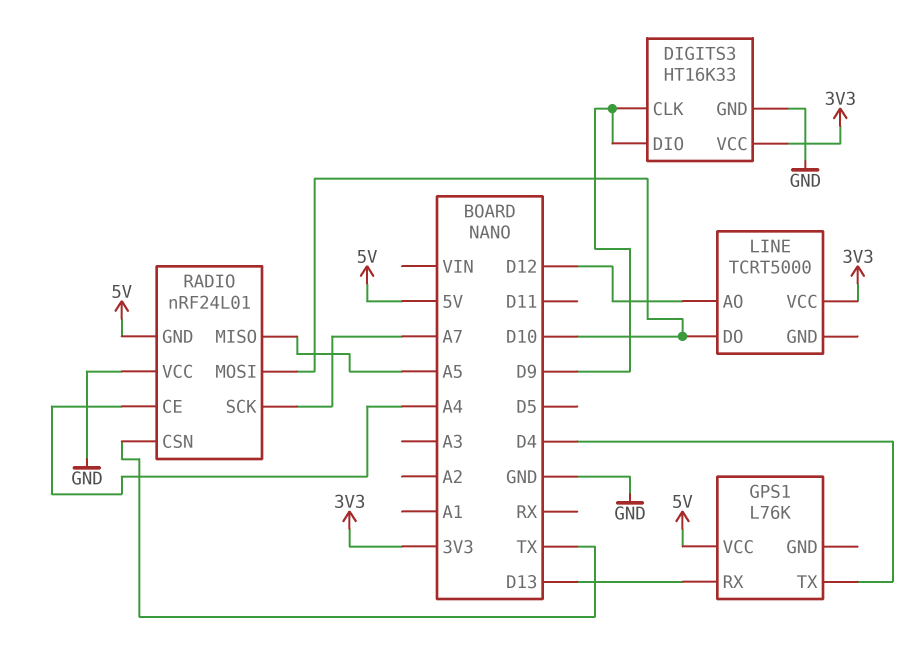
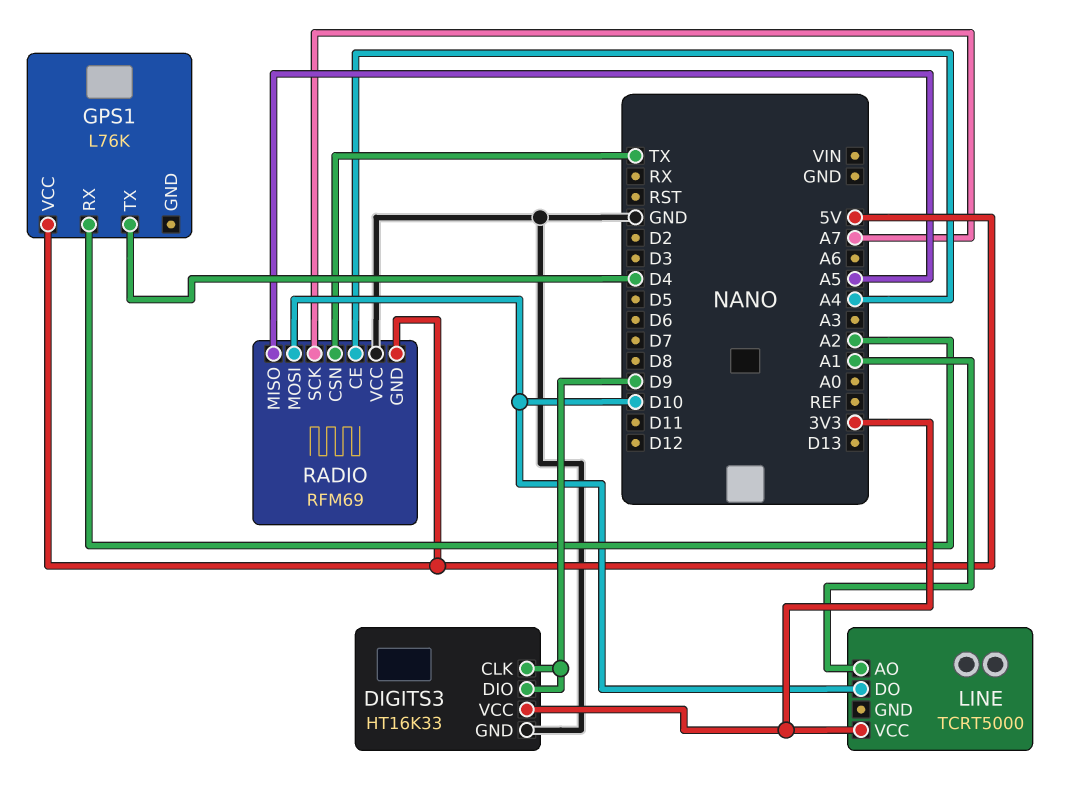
GPS1 pin RX: D13 -> A2
LINE pin AO: D12 -> A1
RADIO: nRF24L01 -> RFM69

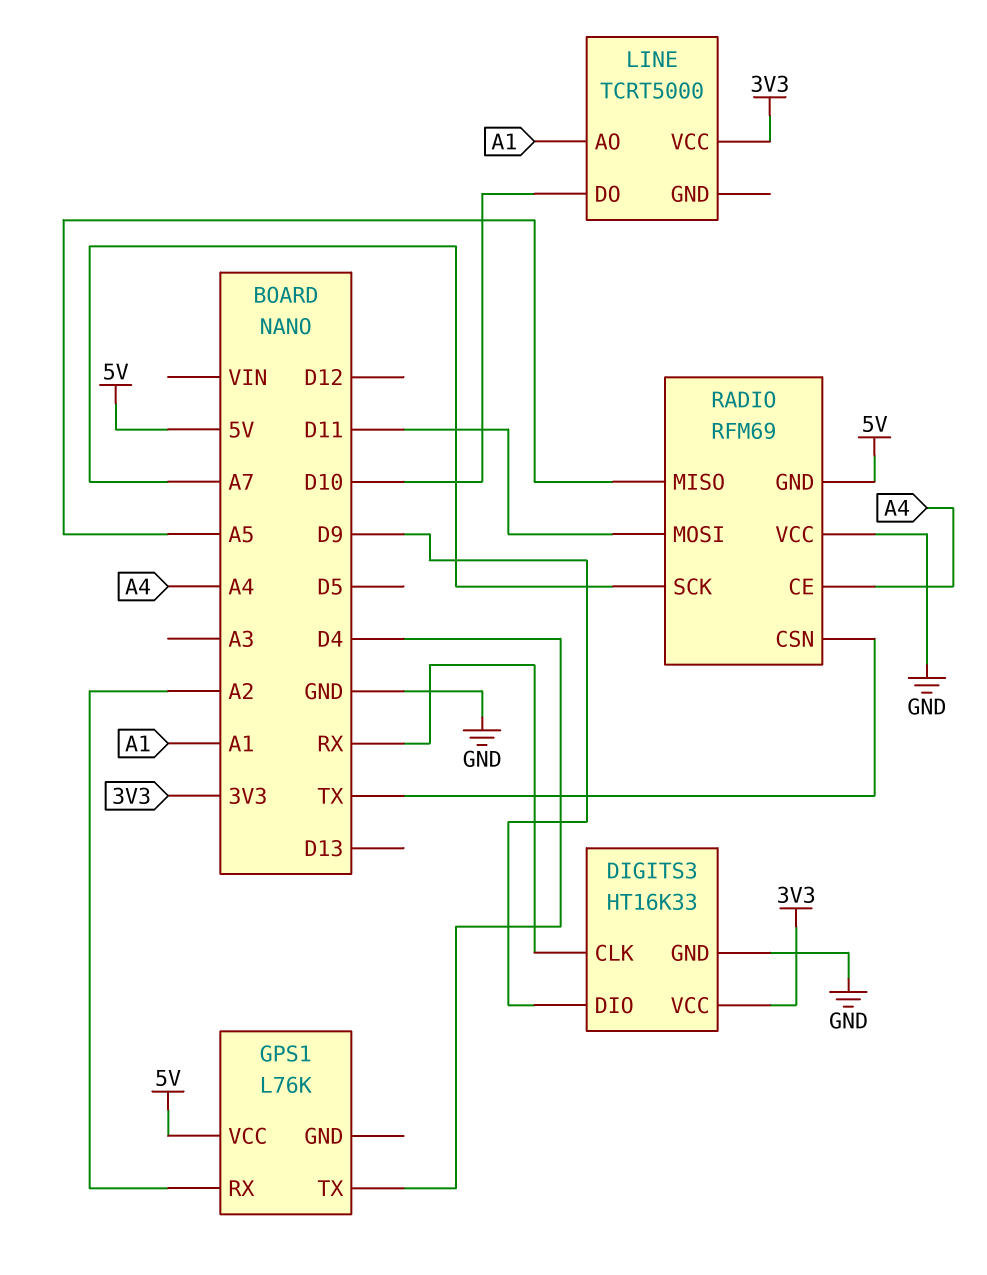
DIGITS3 pin CLK: D9 -> RX
RADIO pin MOSI: D10 -> D11

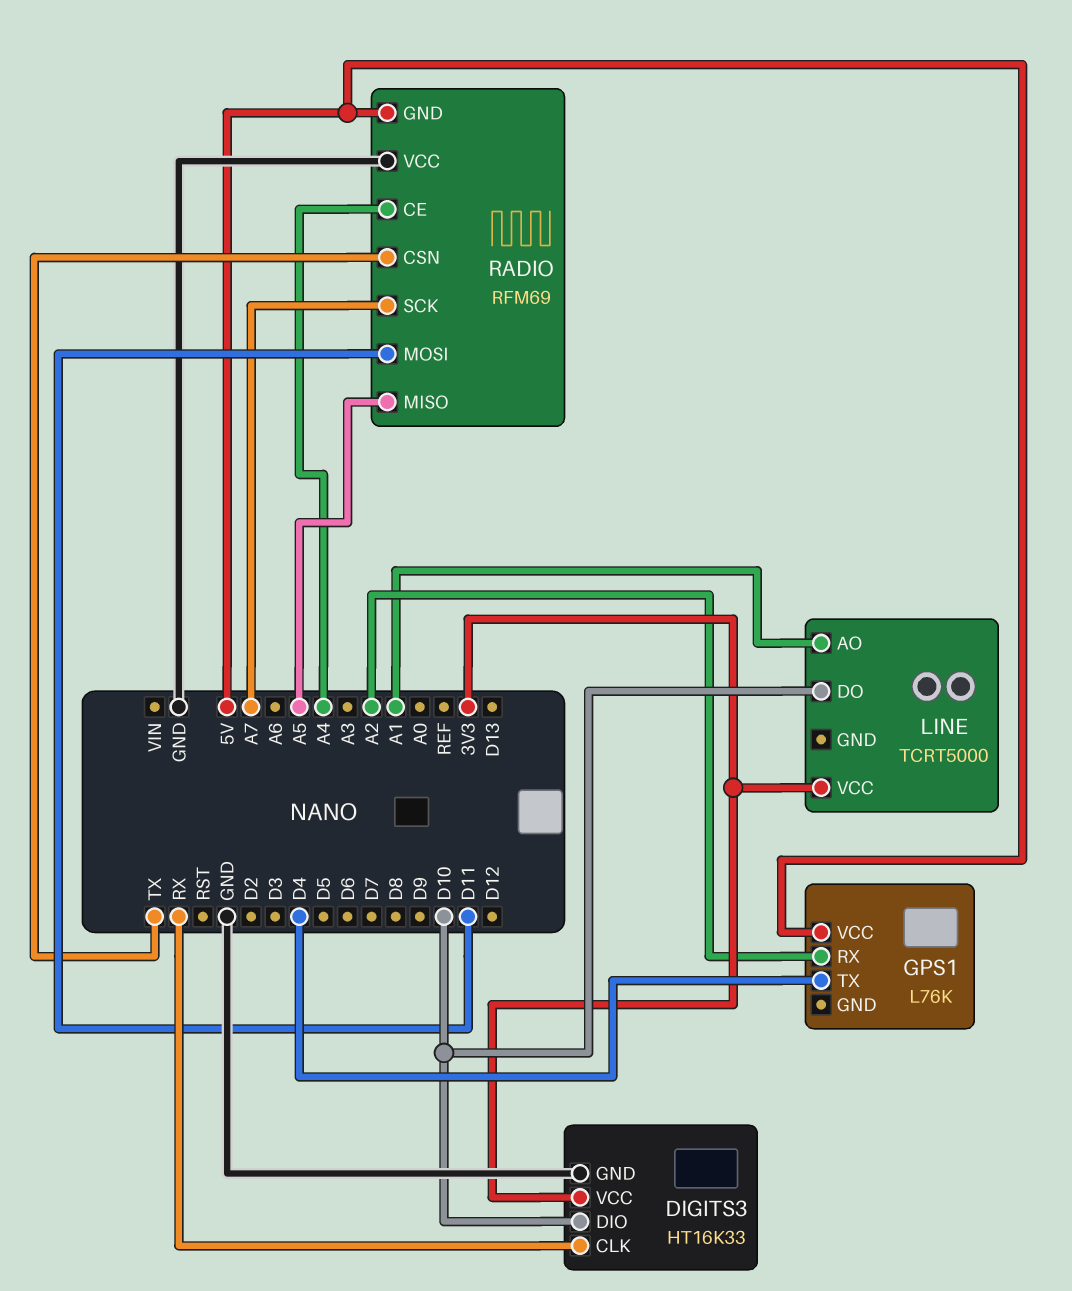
DIGITS3 pin DIO: D9 -> D10

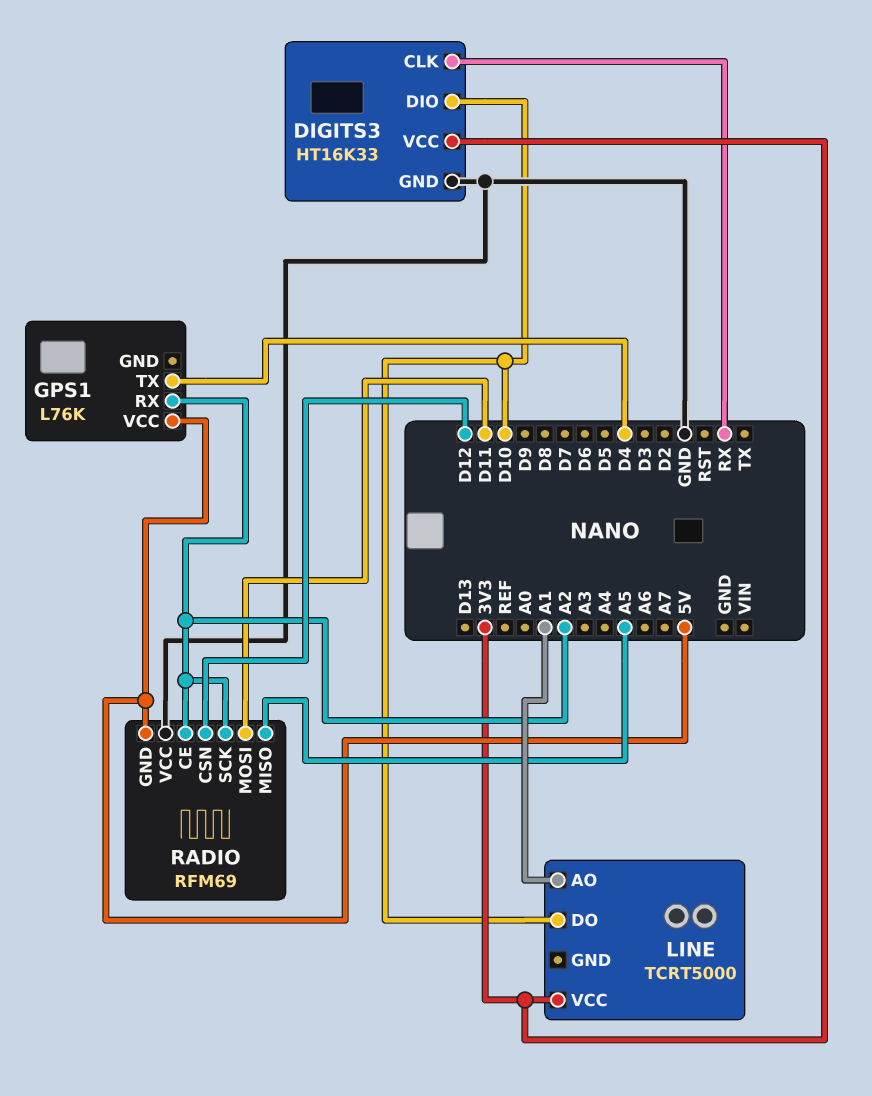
RADIO pin CE: A4 -> A2
RADIO pin CSN: TX -> D12
RADIO pin SCK: A7 -> A2

